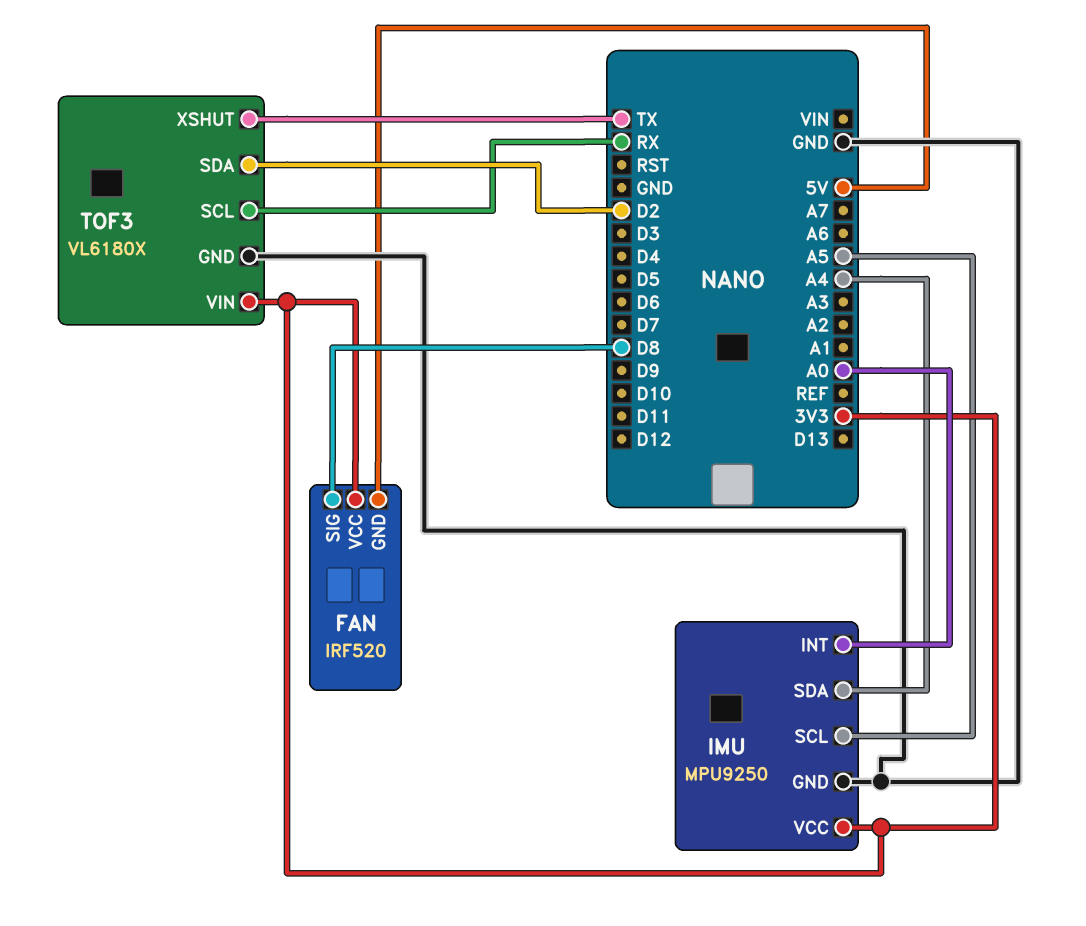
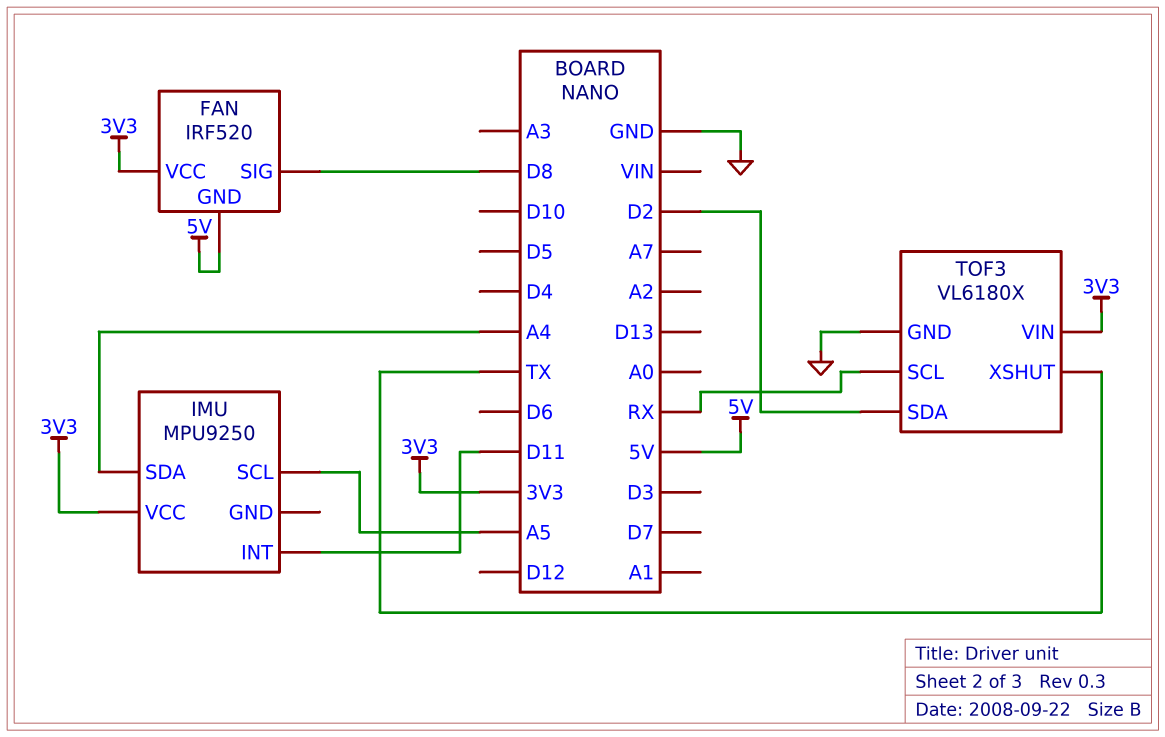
IMU pin GND: GND -> none
IMU pin INT: A0 -> D11

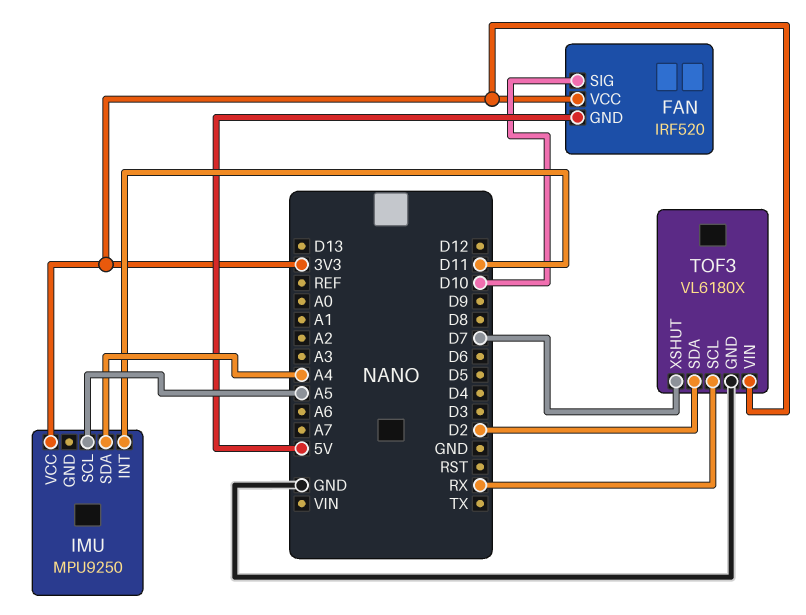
FAN pin SIG: D8 -> D10
TOF3 pin XSHUT: TX -> D7

